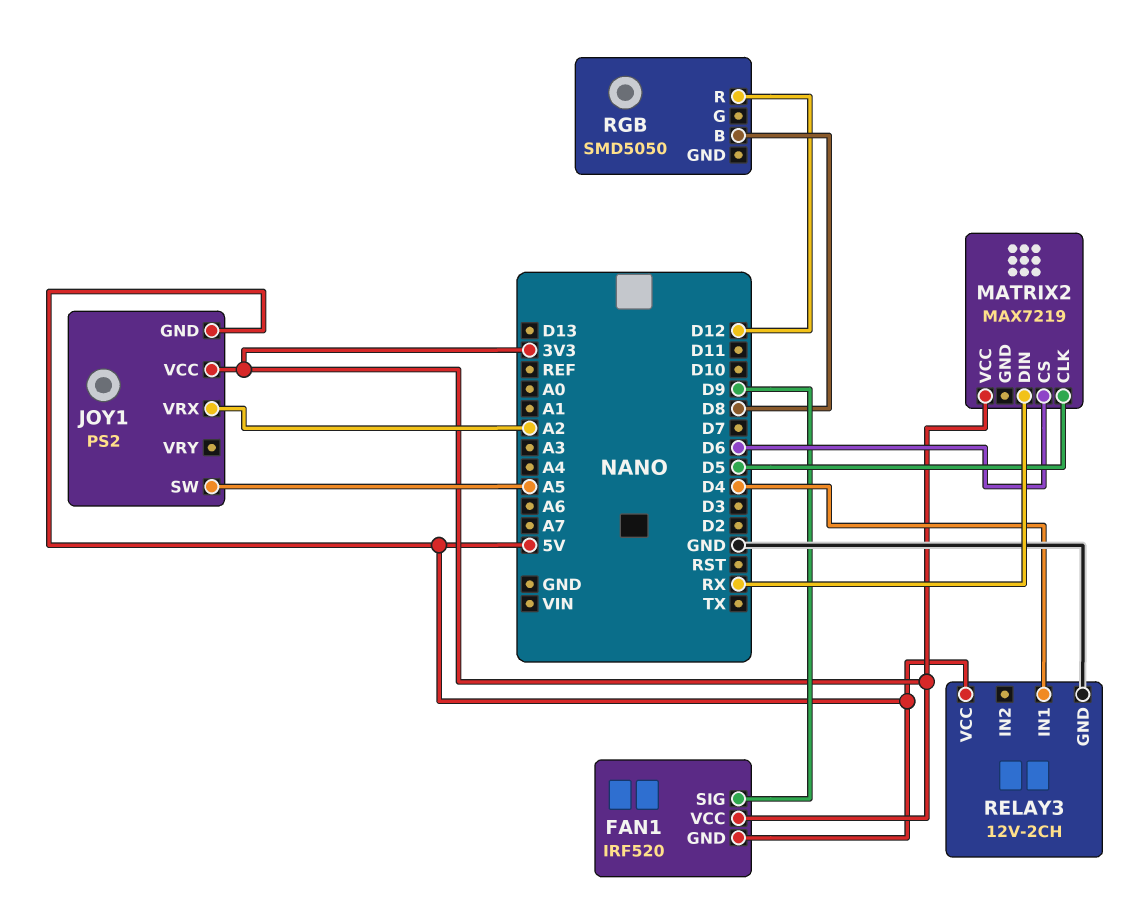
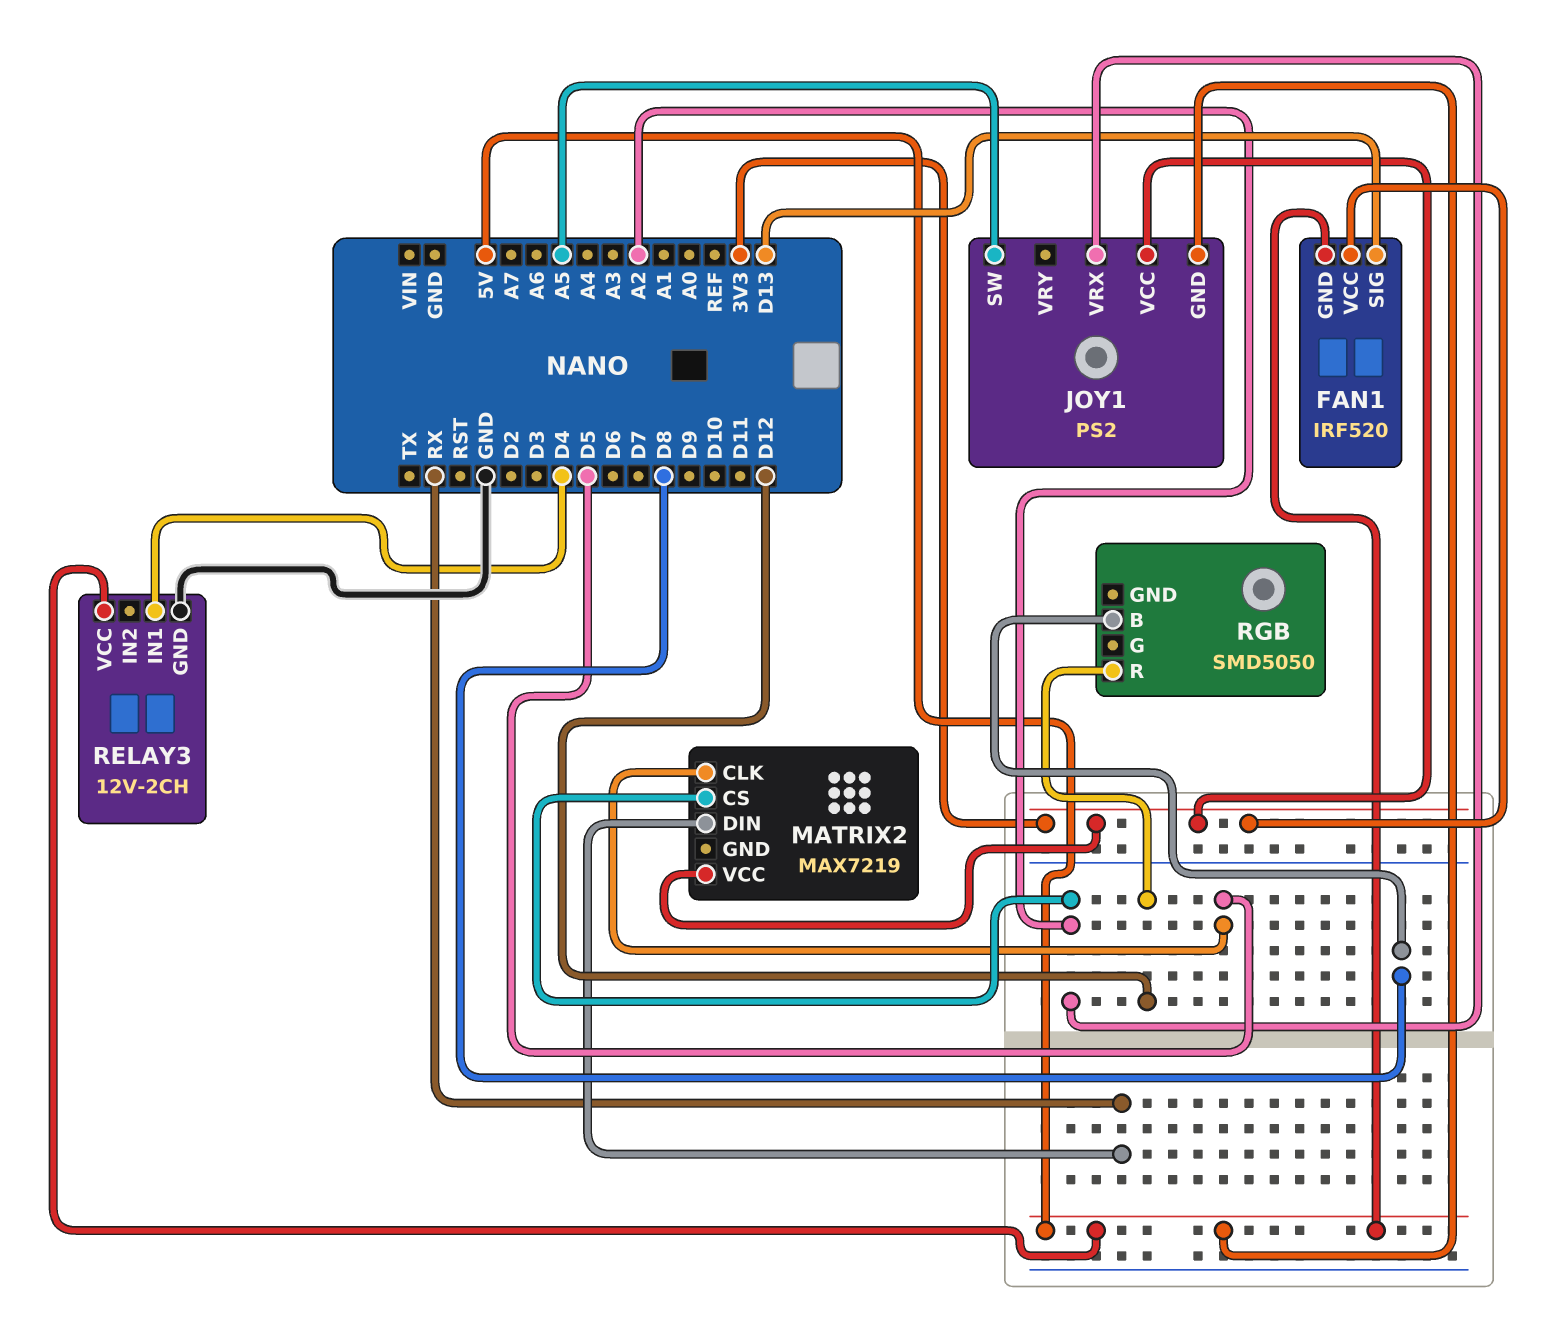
FAN1 pin SIG: D9 -> D13
MATRIX2 pin CS: D6 -> A2

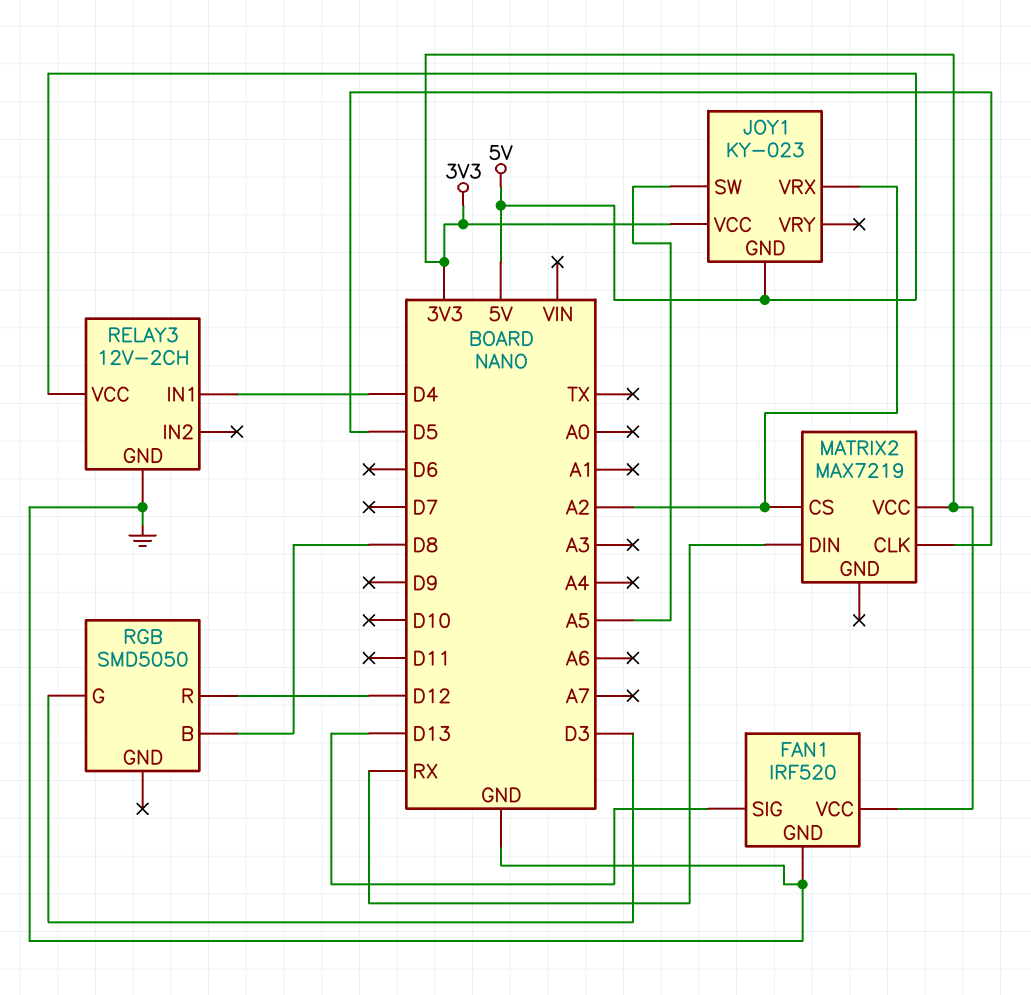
FAN1 pin GND: 5V -> GND
JOY1: PS2 -> KY-023
RGB pin G: none -> D3

